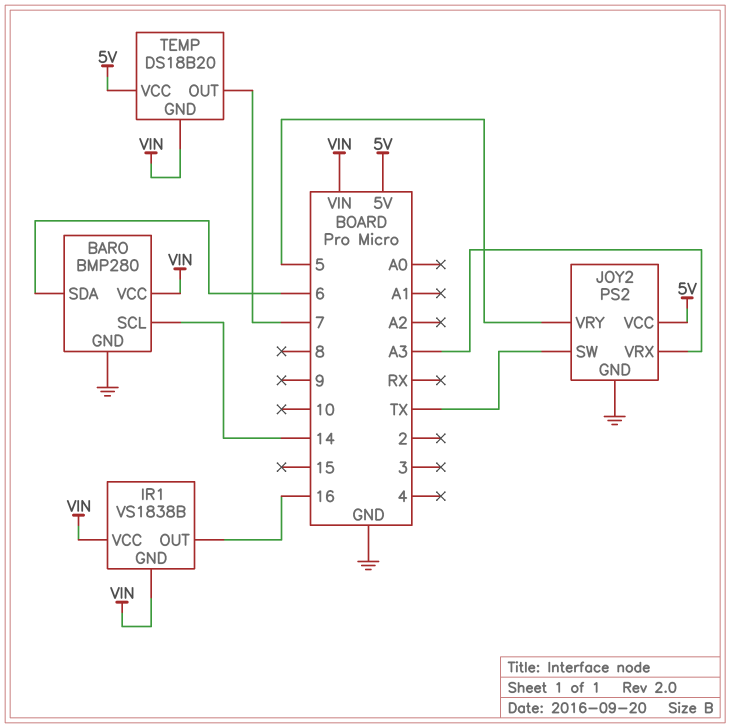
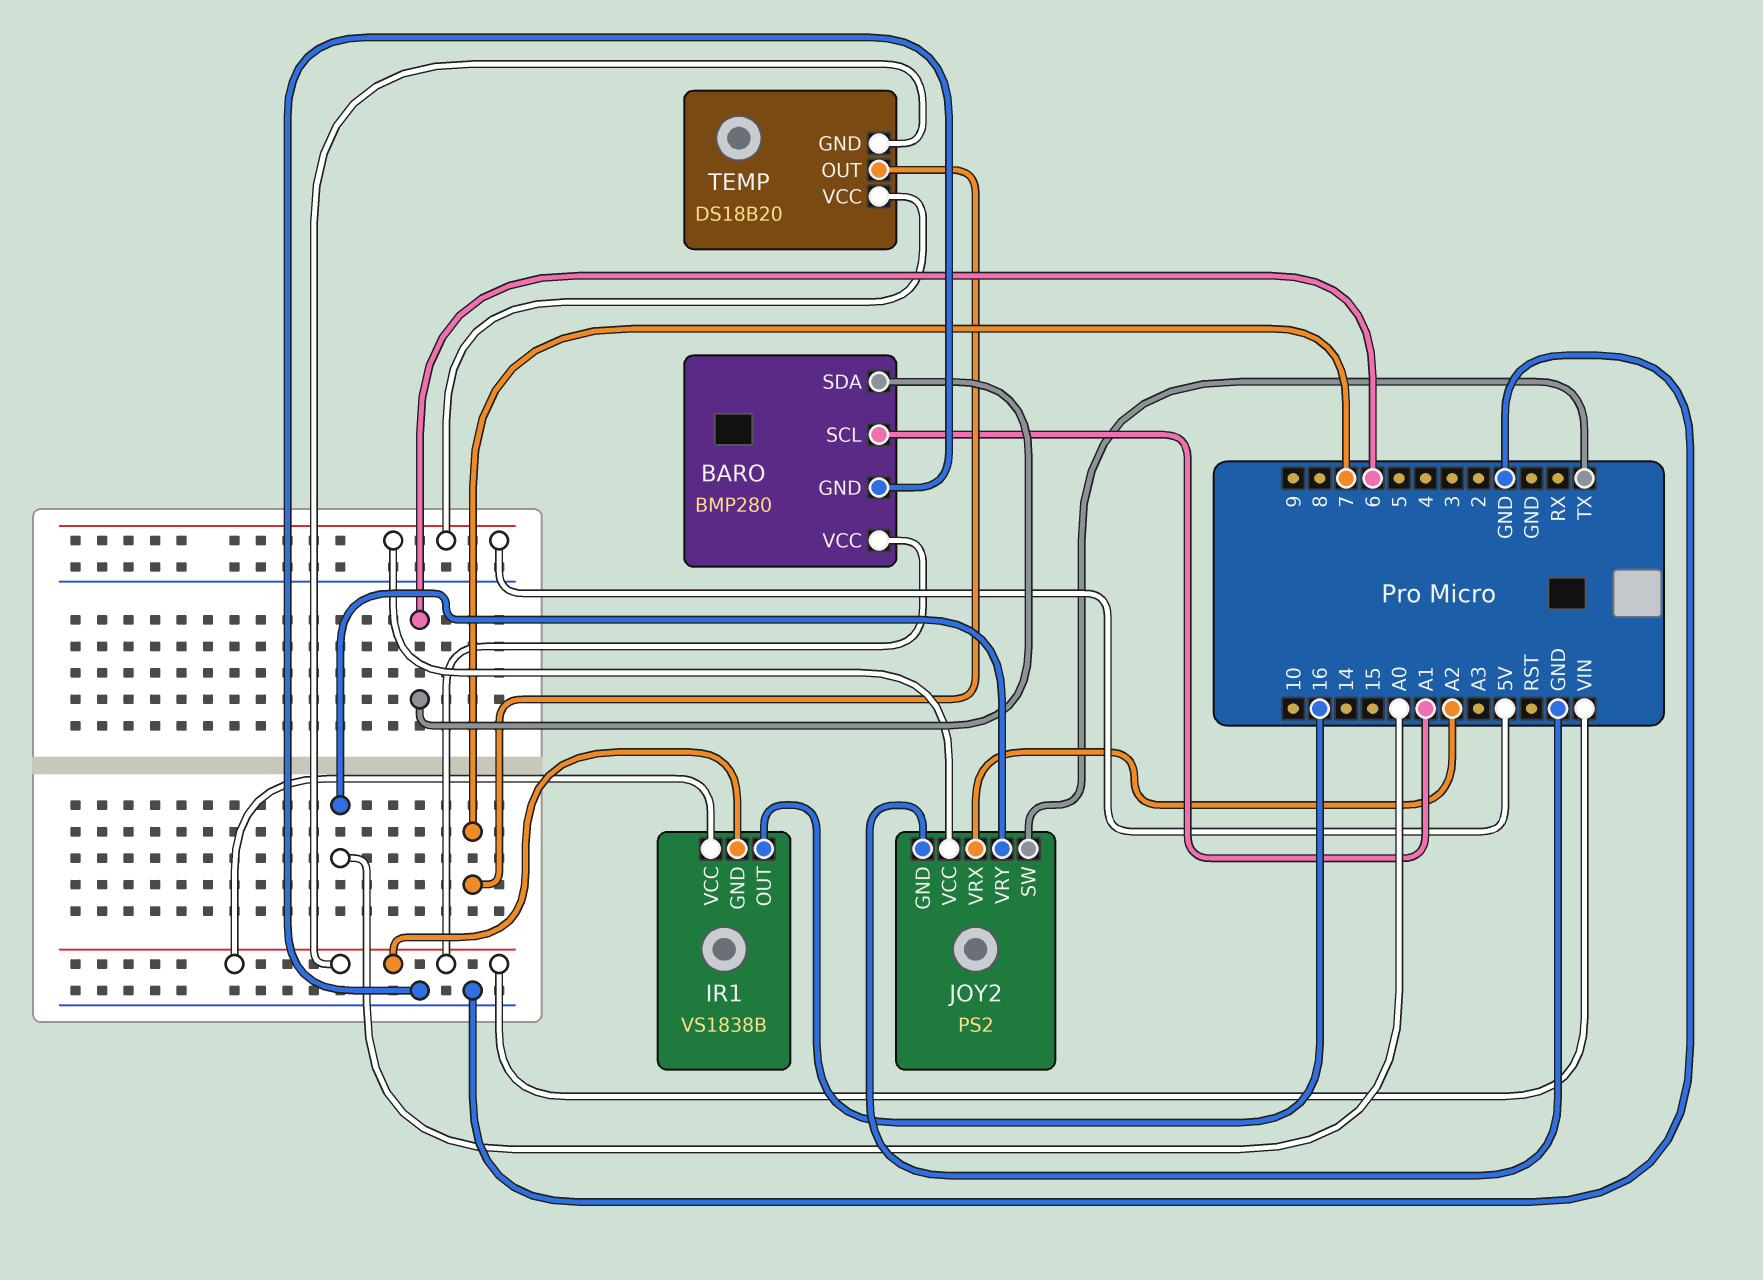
BARO pin SCL: 14 -> A1
JOY2 pin VRX: A3 -> A2
JOY2 pin VRY: 5 -> A0

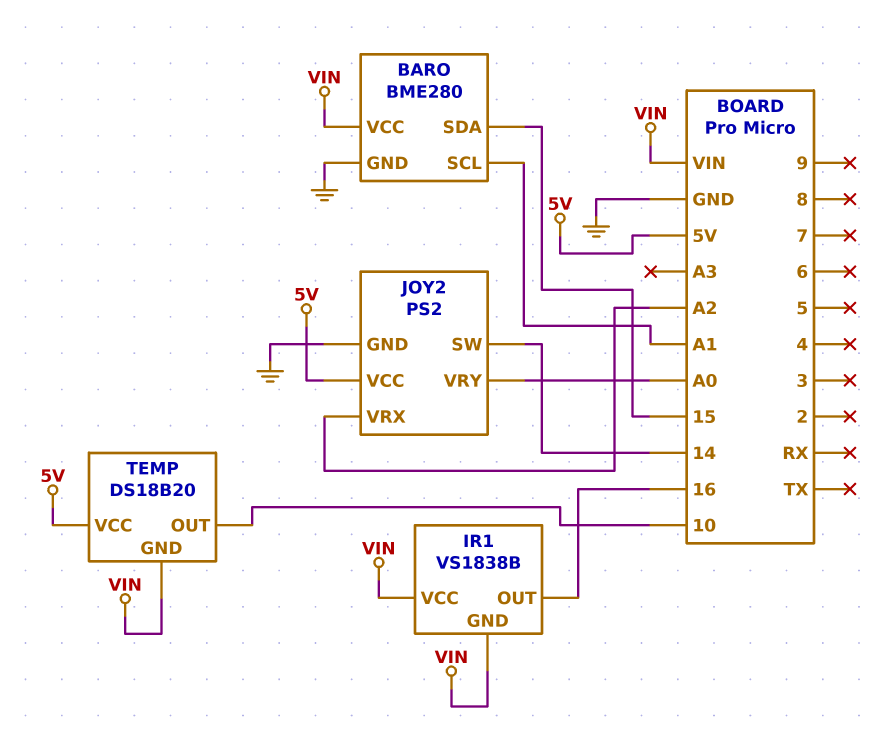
BARO: BMP280 -> BME280
BARO pin SDA: 6 -> 15
JOY2 pin SW: TX -> 14
TEMP pin OUT: 7 -> 10

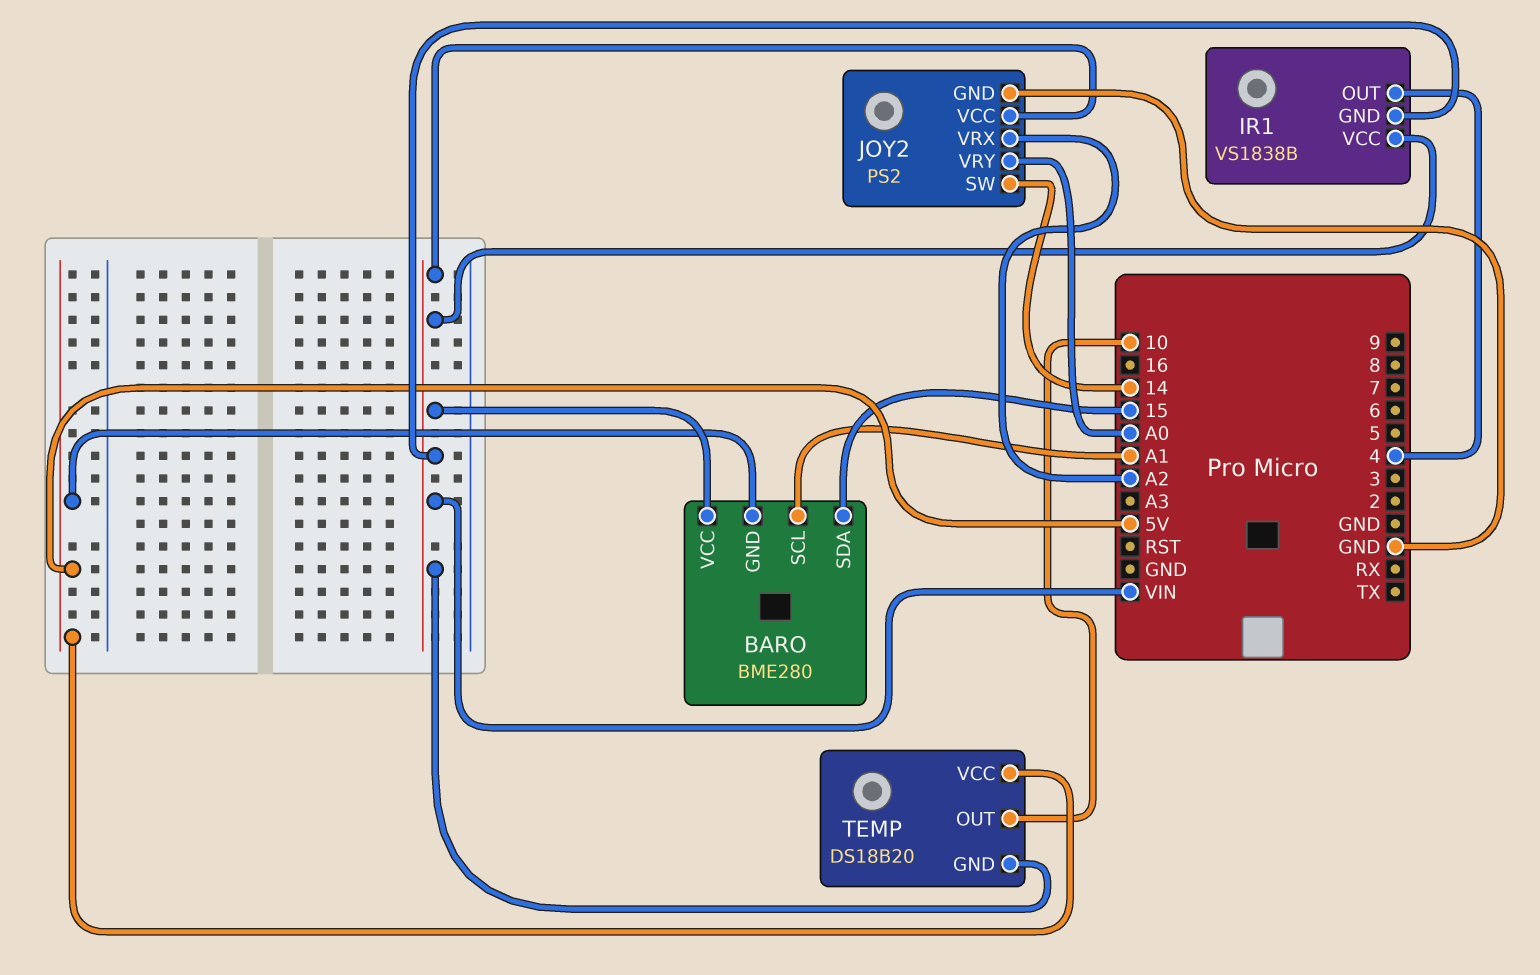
BARO pin GND: GND -> 5V
IR1 pin OUT: 16 -> 4
JOY2 pin VCC: 5V -> VIN

